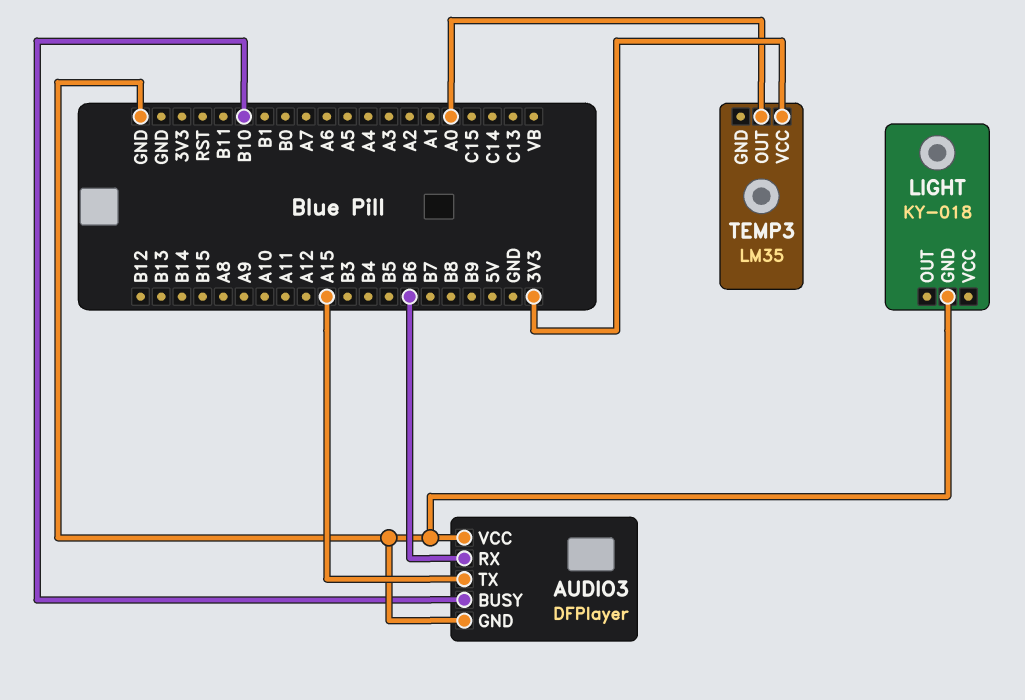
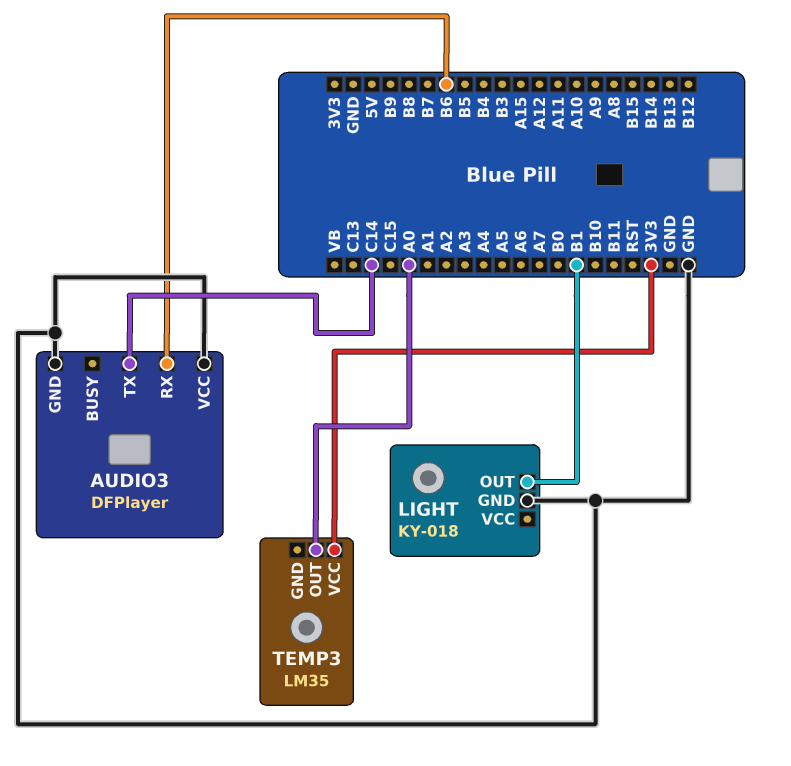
AUDIO3 pin BUSY: B10 -> none
AUDIO3 pin TX: A15 -> C14
LIGHT pin OUT: none -> B1

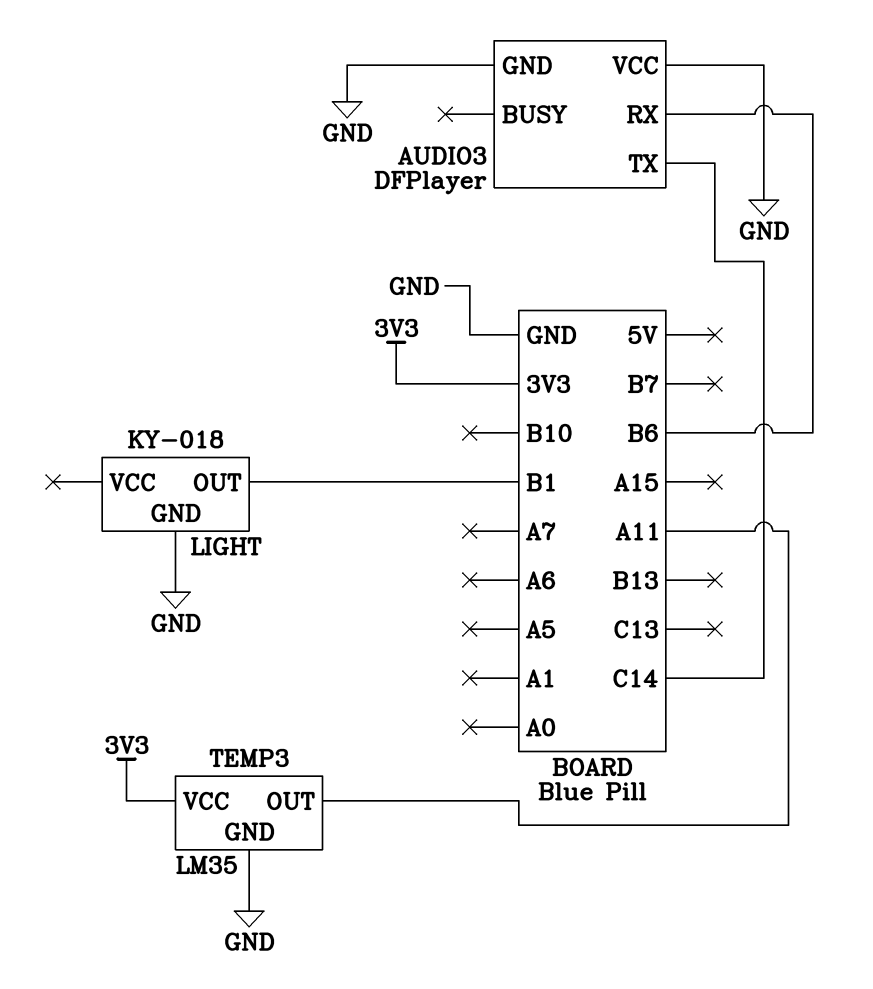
TEMP3 pin GND: none -> GND
TEMP3 pin OUT: A0 -> A11

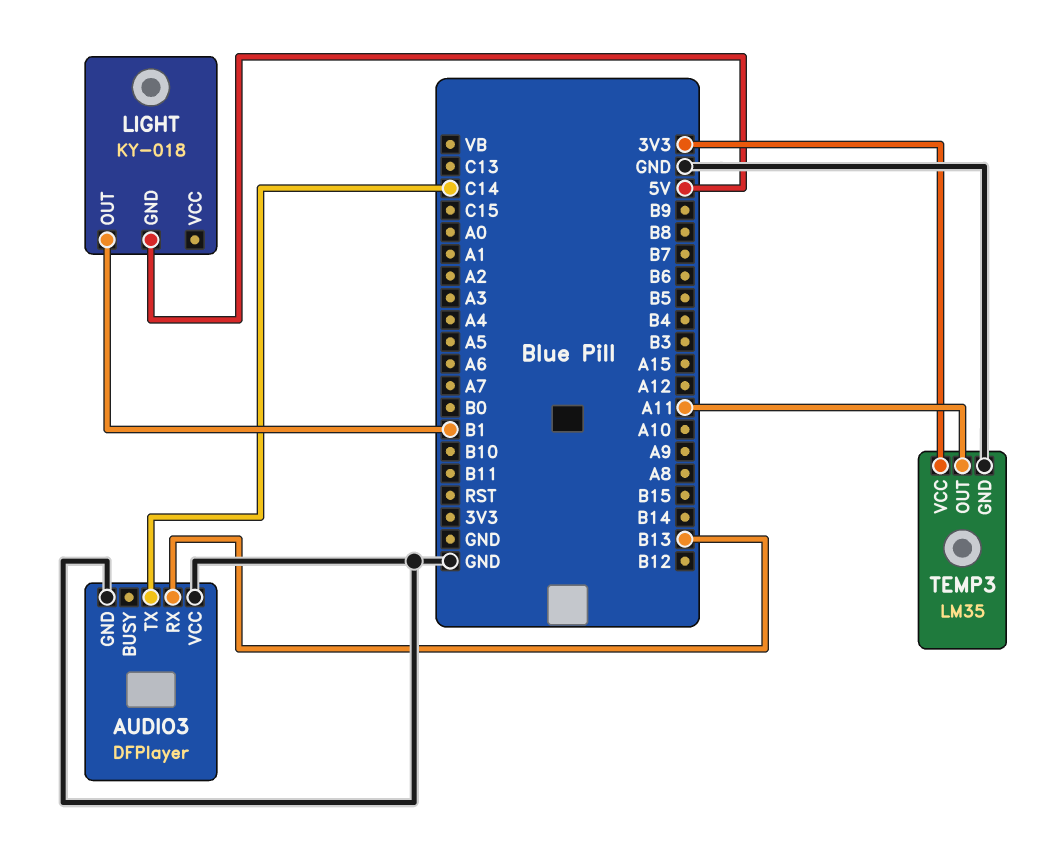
AUDIO3 pin RX: B6 -> B13
LIGHT pin GND: GND -> 5V

